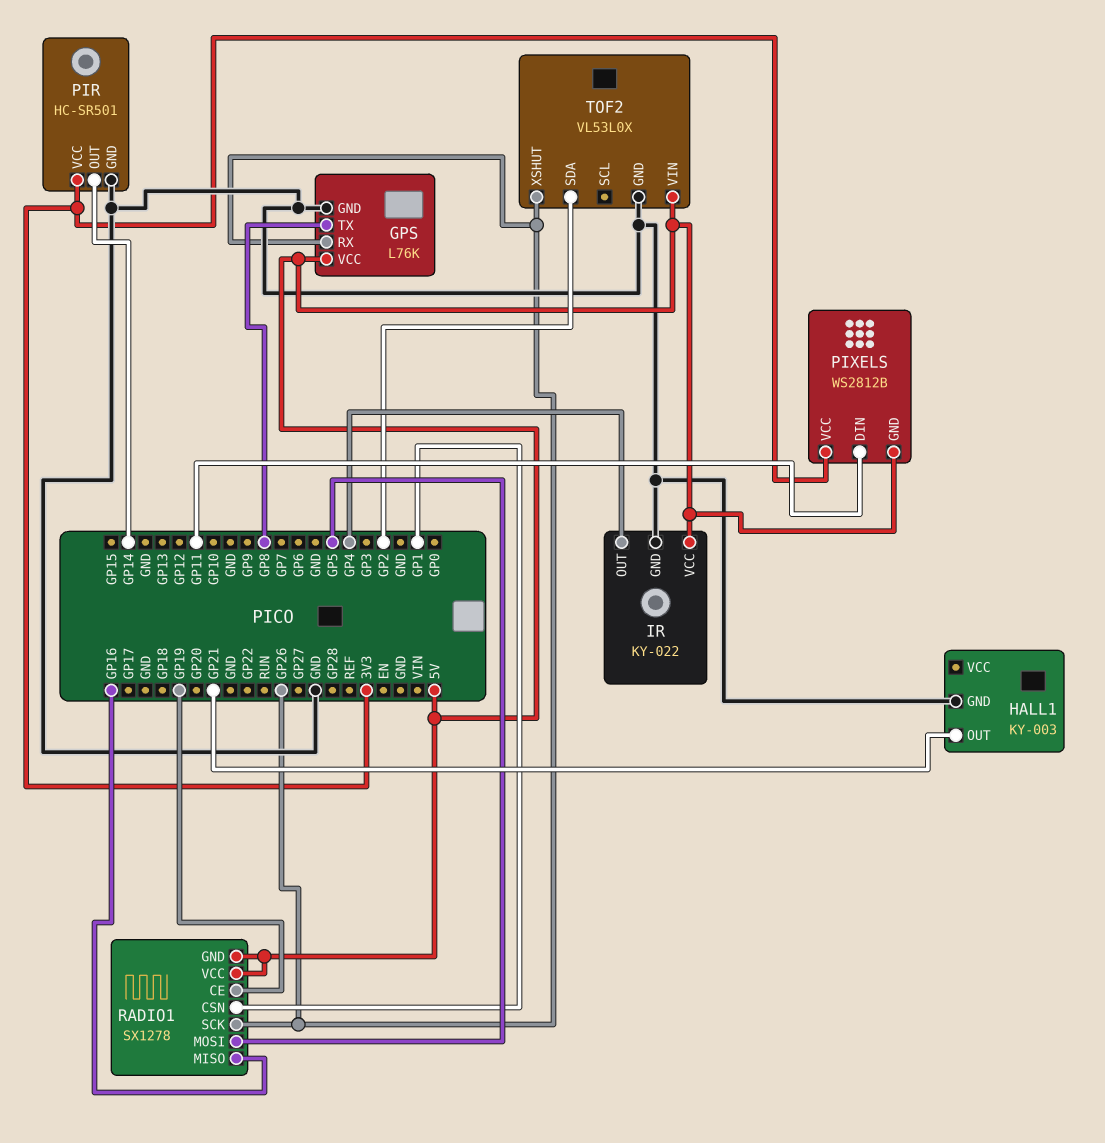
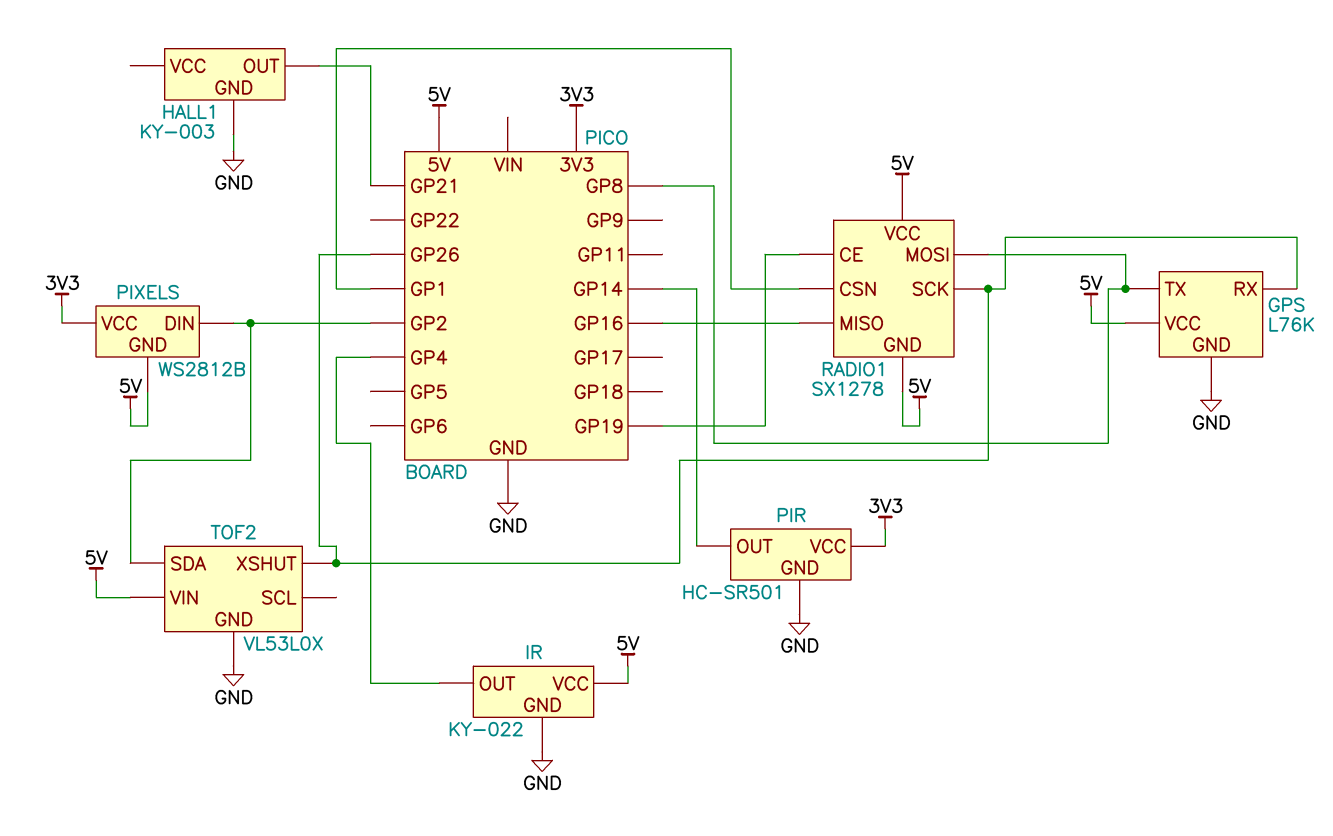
PIXELS pin DIN: GP11 -> GP2
RADIO1 pin MOSI: GP5 -> GP8

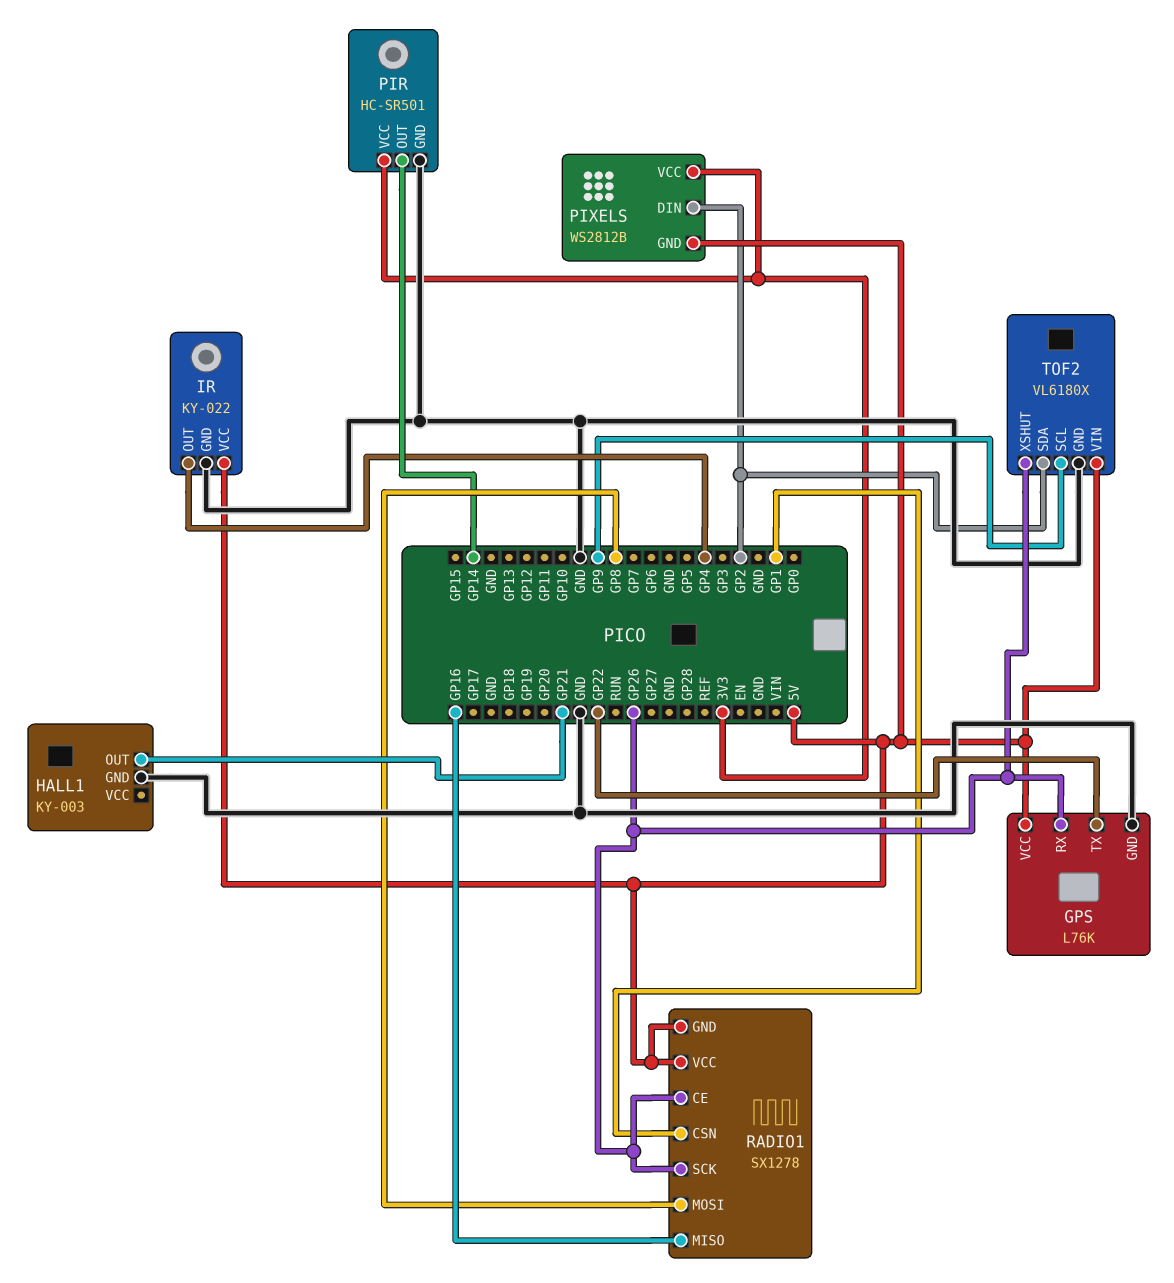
GPS pin TX: GP8 -> GP22
RADIO1 pin CE: GP19 -> GP26
TOF2: VL53L0X -> VL6180X
TOF2 pin SCL: none -> GP9

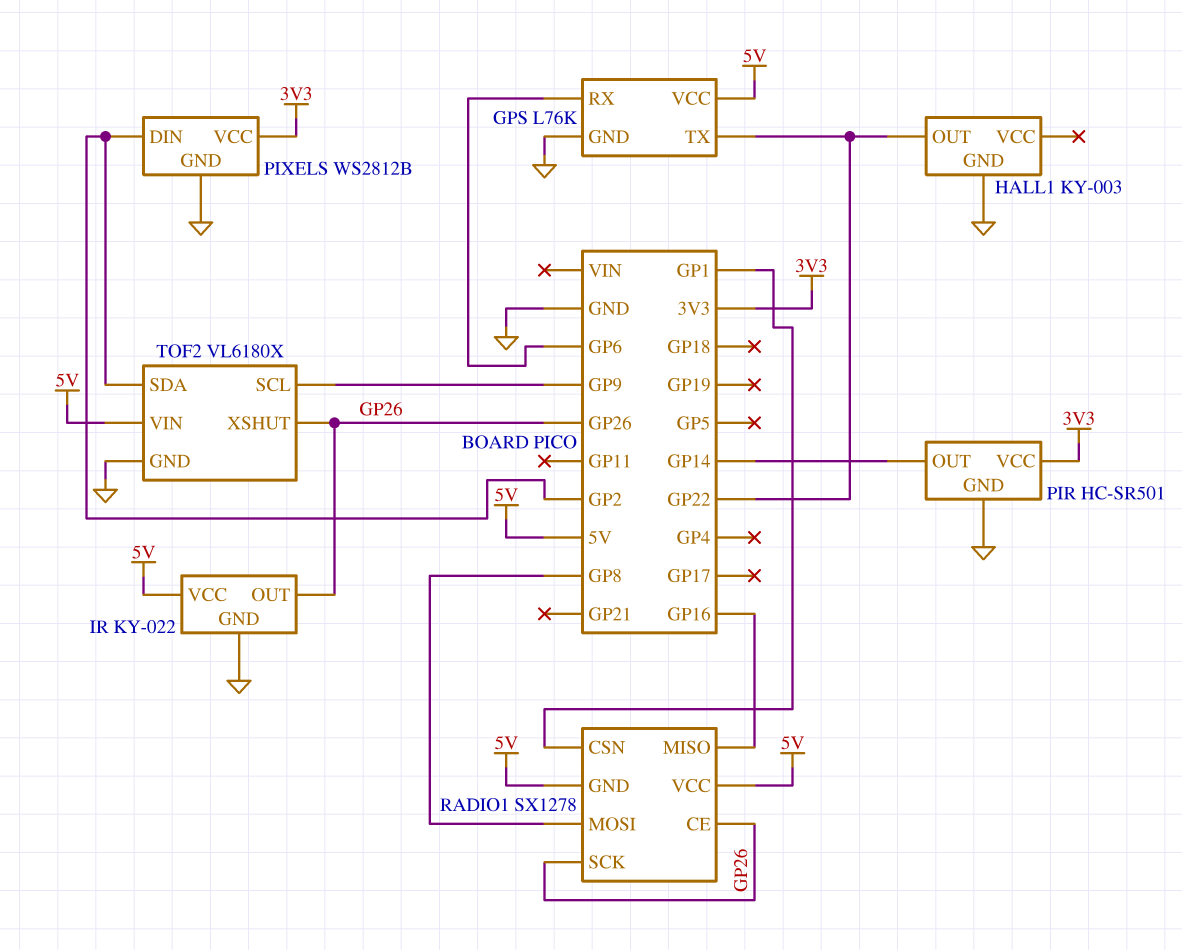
GPS pin RX: GP26 -> GP6
HALL1 pin OUT: GP21 -> GP22
IR pin OUT: GP4 -> GP26
PIXELS pin GND: 5V -> GND

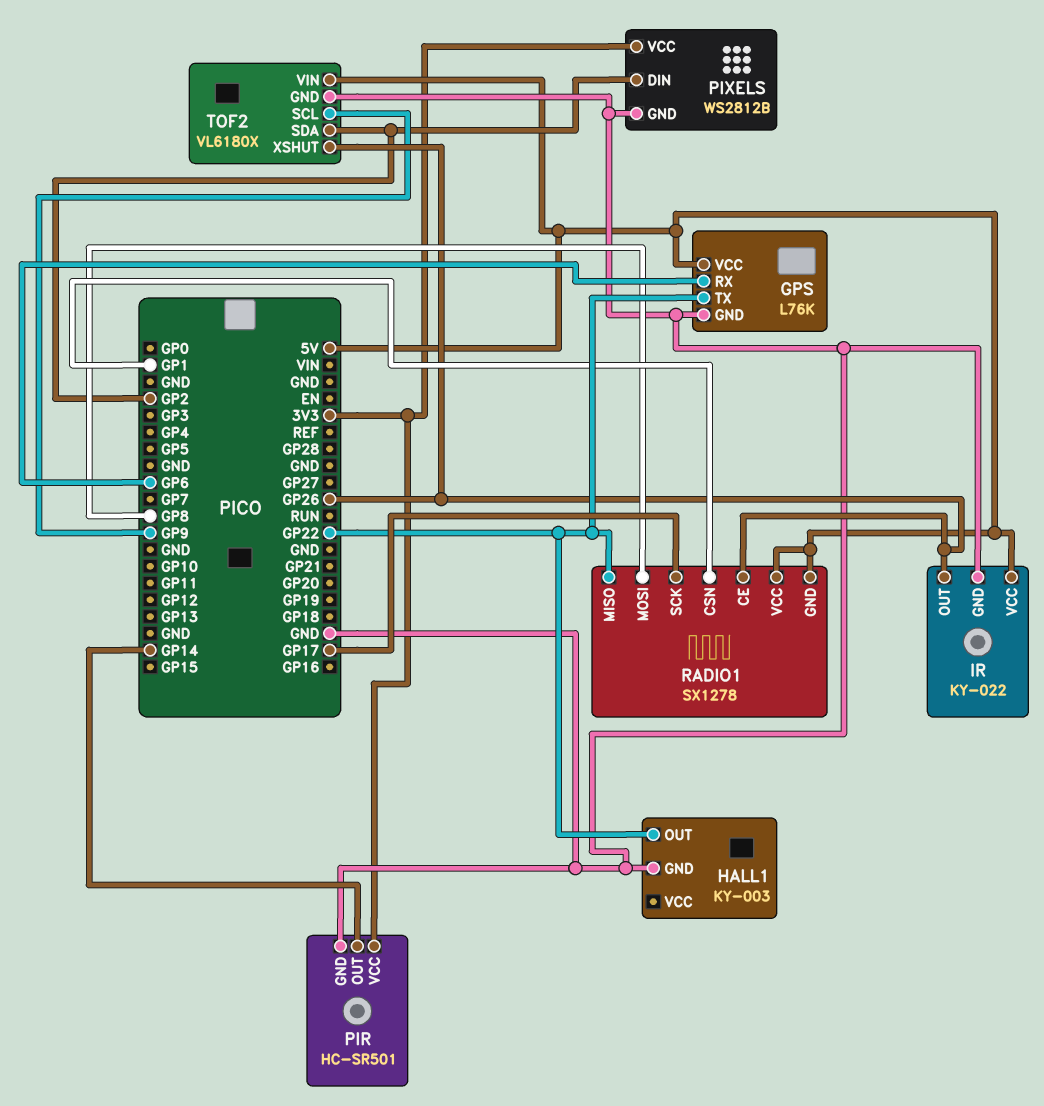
RADIO1 pin MISO: GP16 -> GP22
RADIO1 pin SCK: GP26 -> GP17

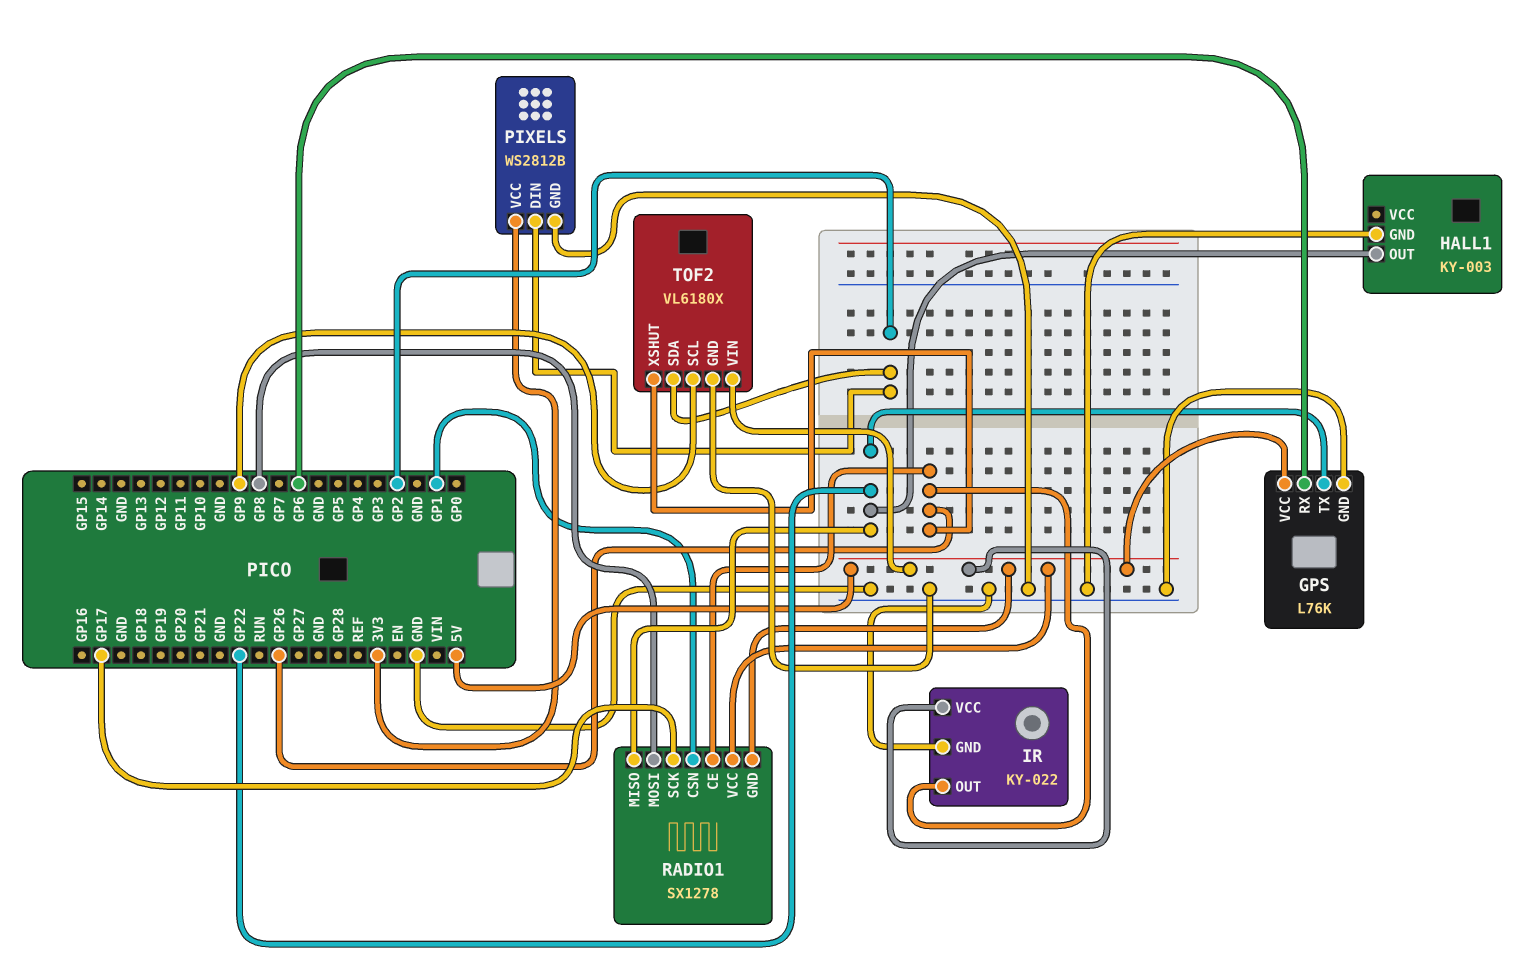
PIR: HC-SR501 -> none
PIR pin GND: GND -> none
PIR pin OUT: GP14 -> none
PIR pin VCC: 3V3 -> none

